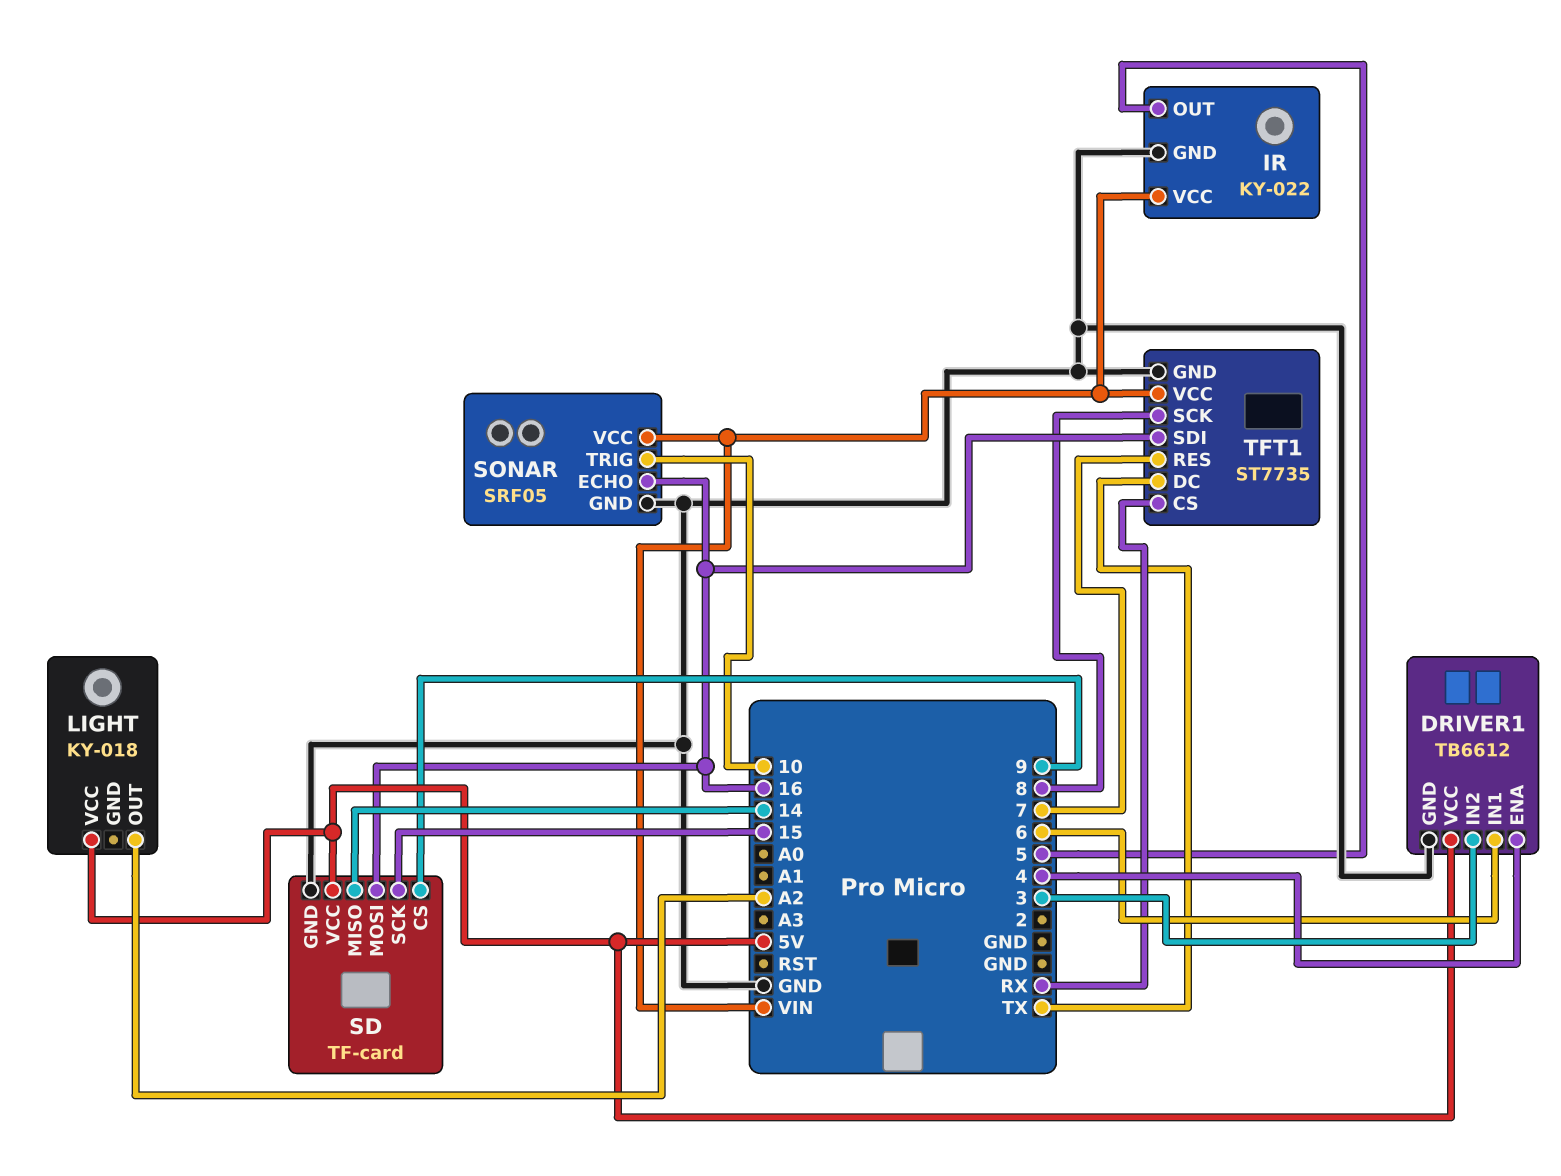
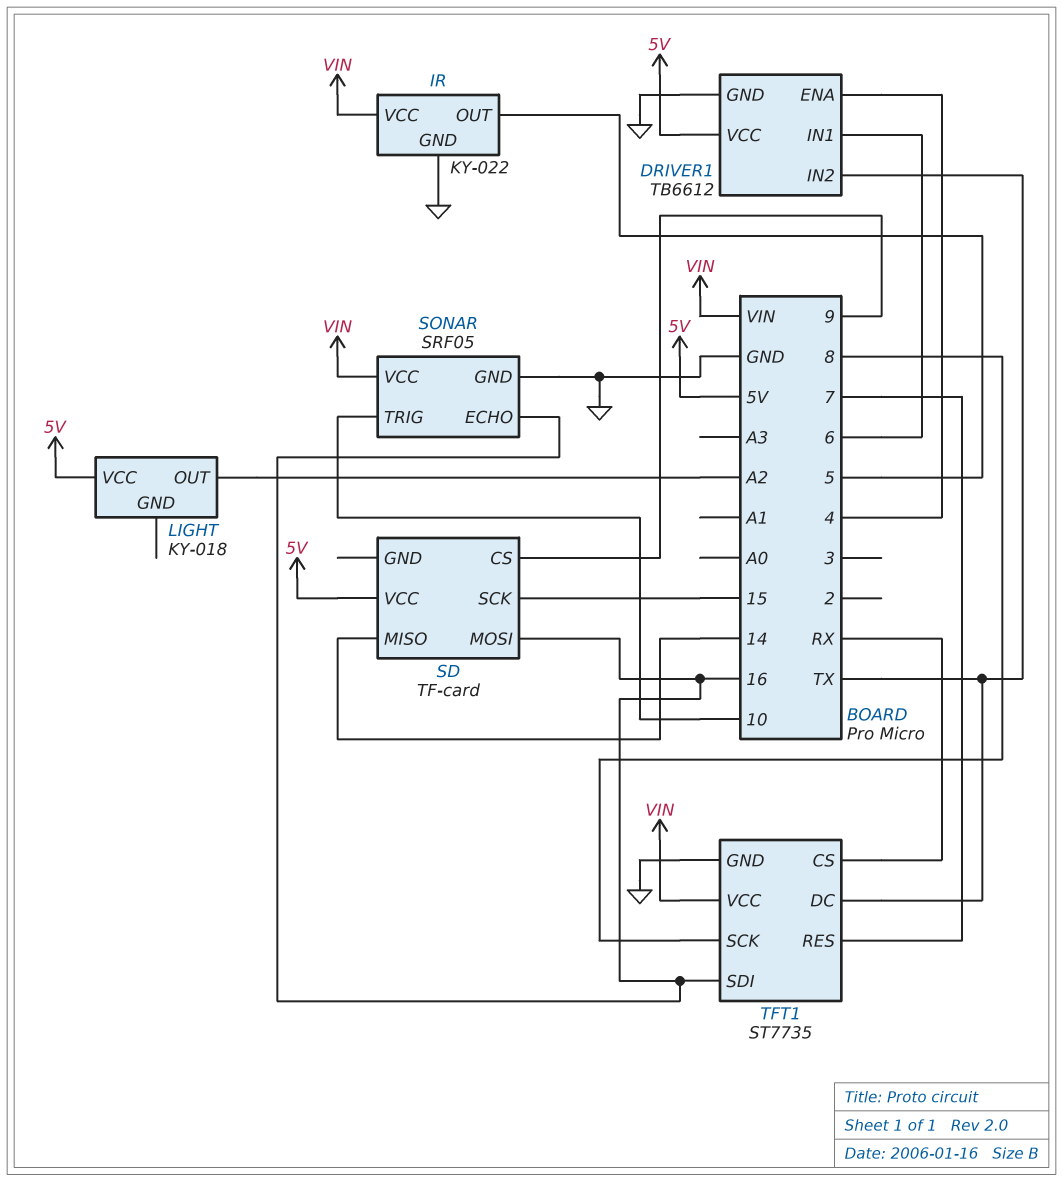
DRIVER1 pin IN2: 3 -> TX
SD pin GND: GND -> none

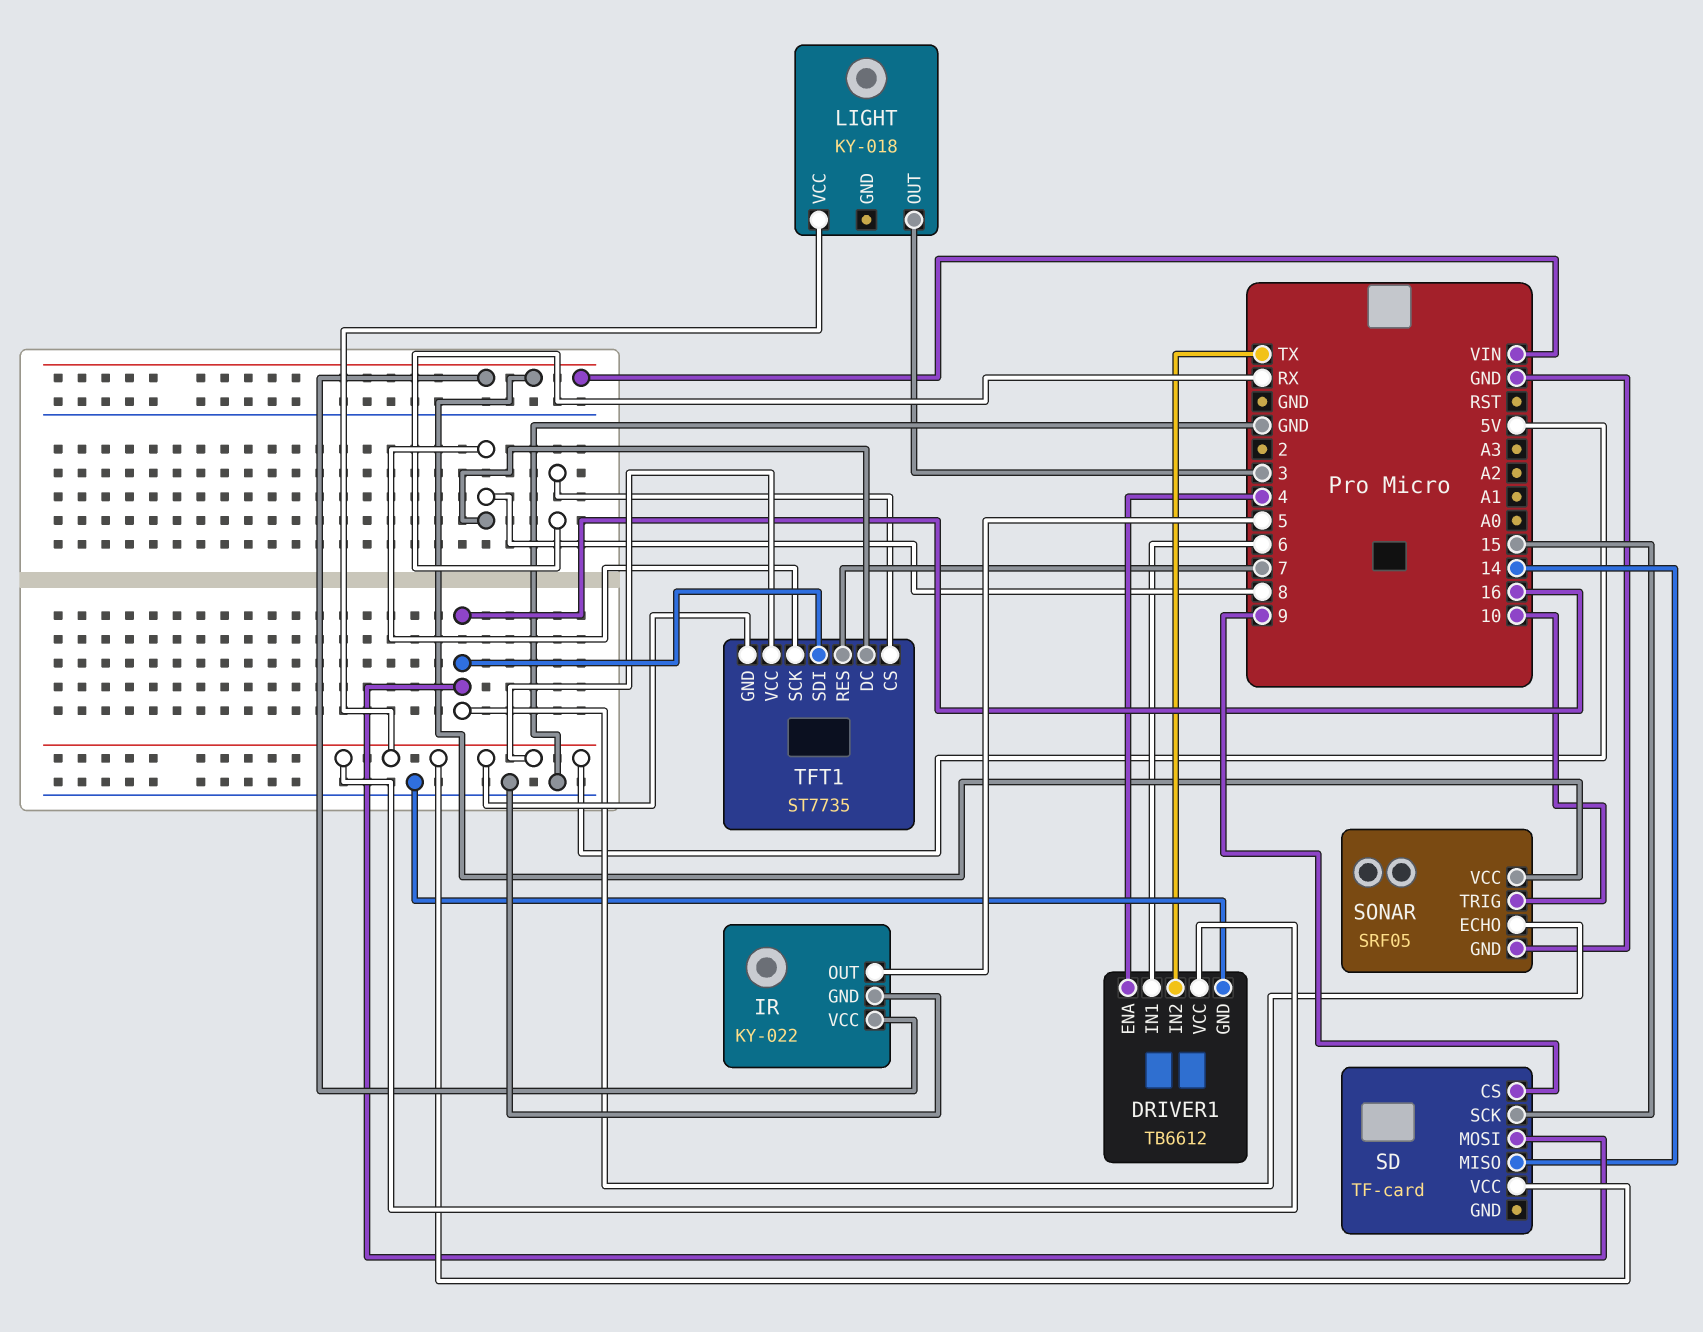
LIGHT pin OUT: A2 -> 3
TFT1 pin DC: TX -> 8
TFT1 pin GND: GND -> 5V
TFT1 pin VCC: VIN -> 5V

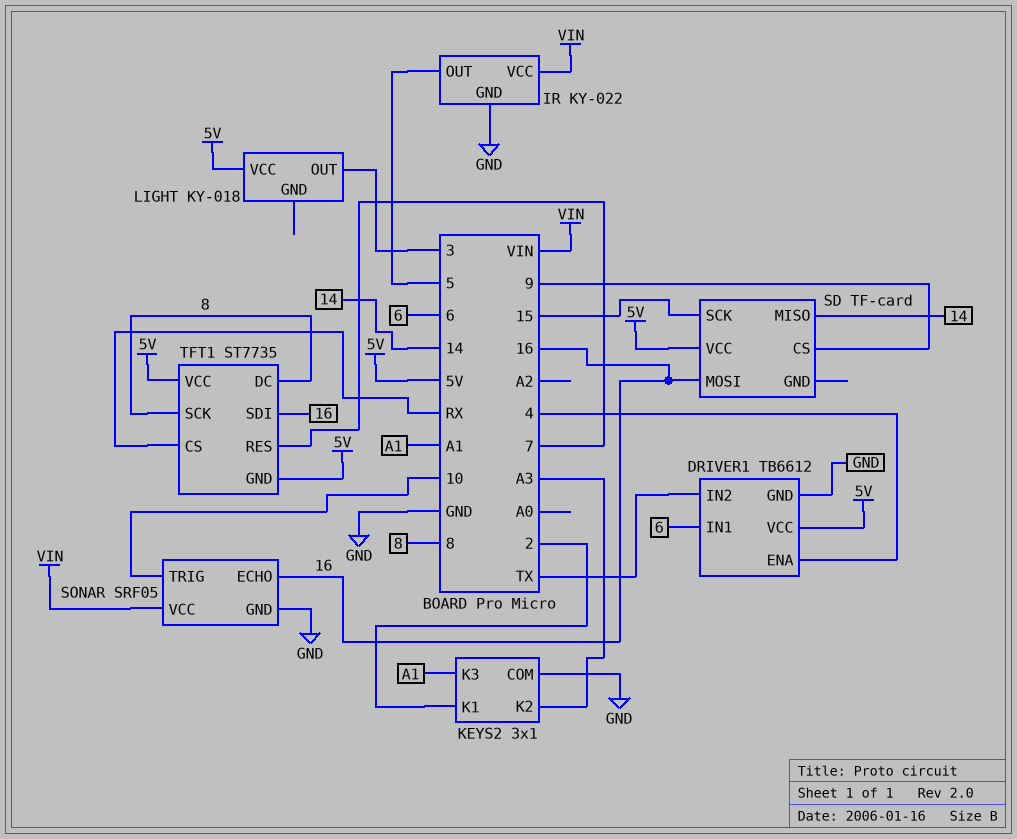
KEYS2: none -> 3x1
KEYS2 pin COM: none -> GND
KEYS2 pin K1: none -> 2
KEYS2 pin K2: none -> A3
KEYS2 pin K3: none -> A1

